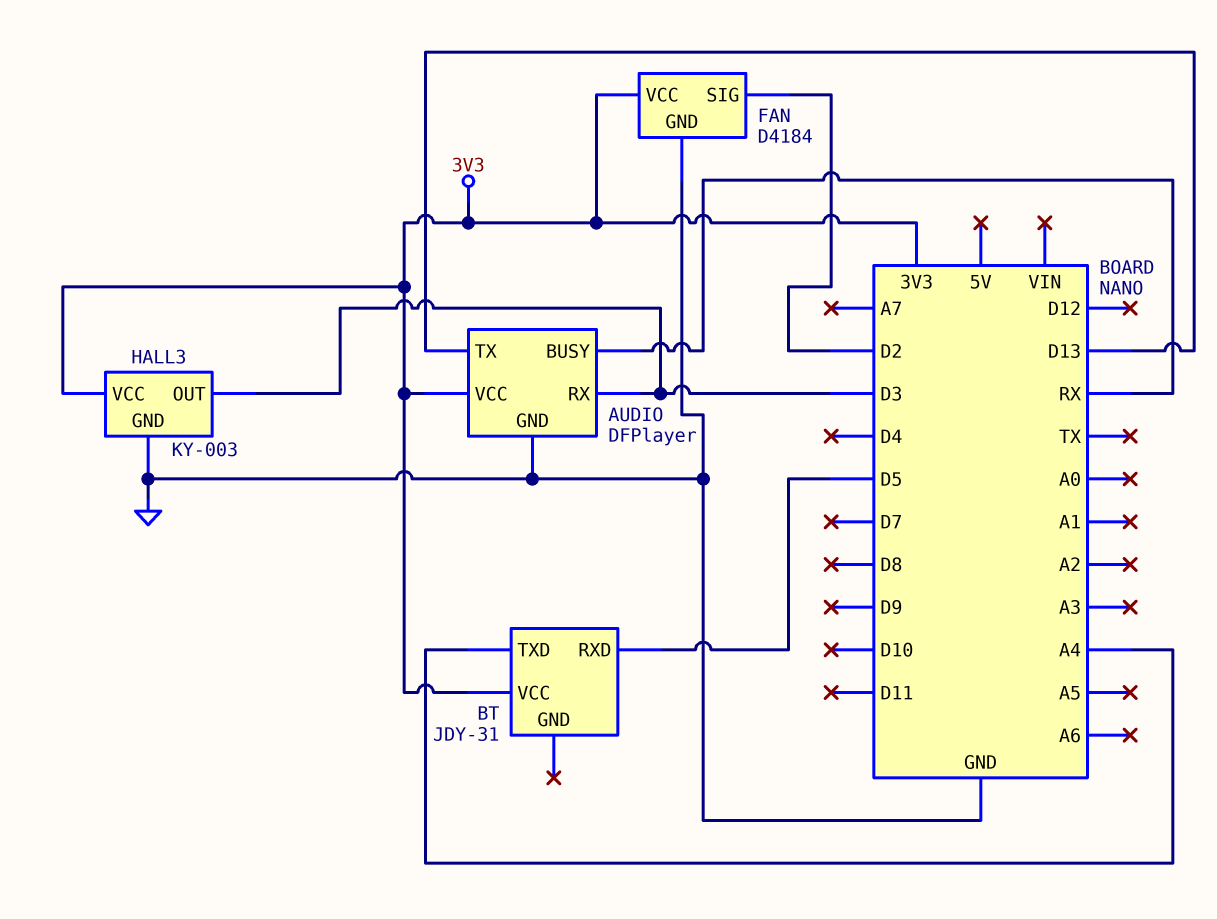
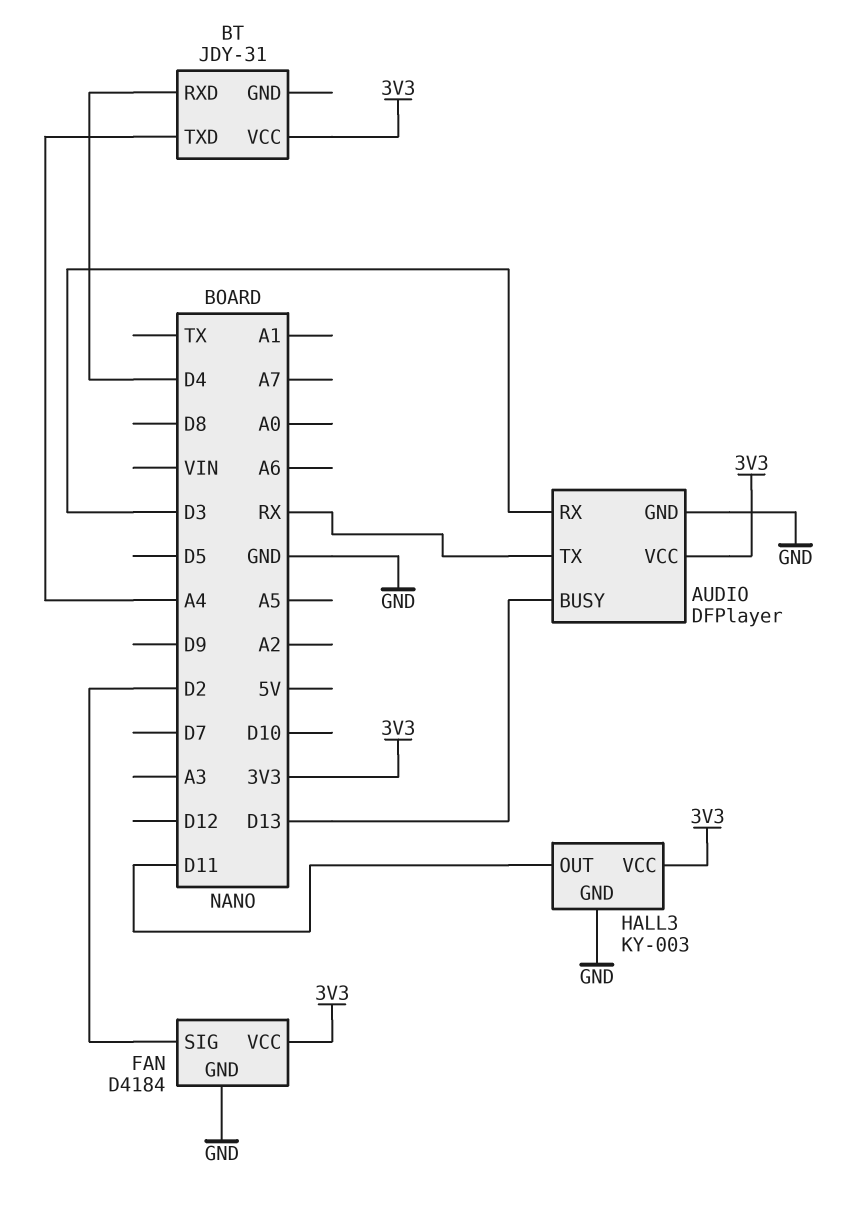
AUDIO pin BUSY: RX -> D13
AUDIO pin TX: D13 -> RX
BT pin RXD: D5 -> D4
HALL3 pin OUT: D3 -> D11

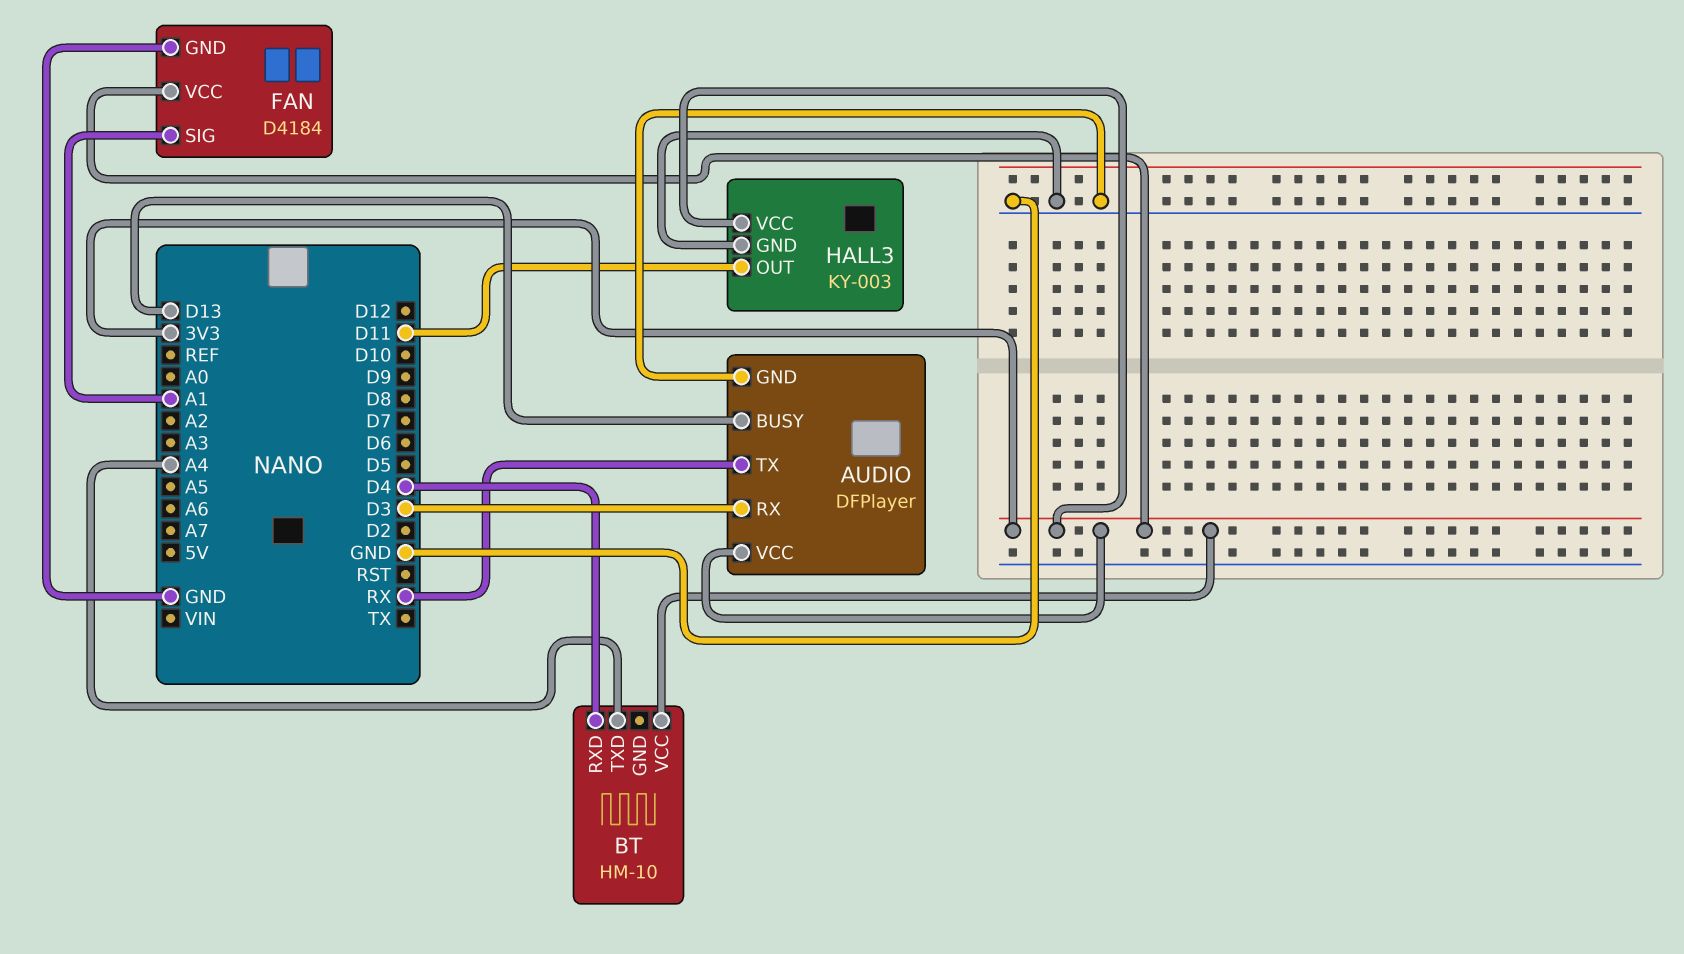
BT: JDY-31 -> HM-10
FAN pin SIG: D2 -> A1

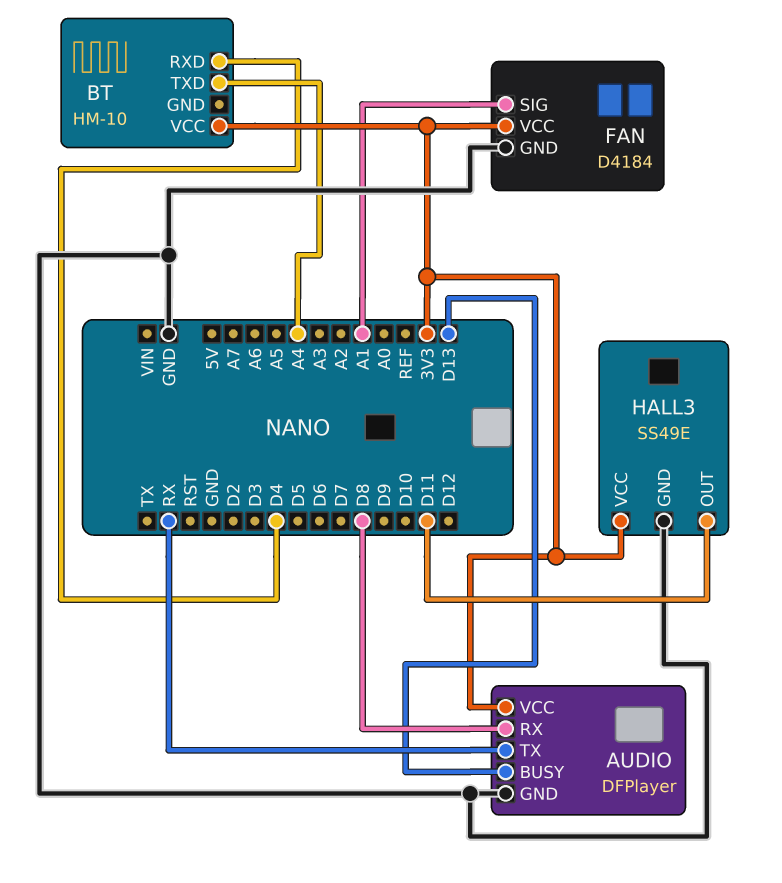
AUDIO pin RX: D3 -> D8
HALL3: KY-003 -> SS49E

